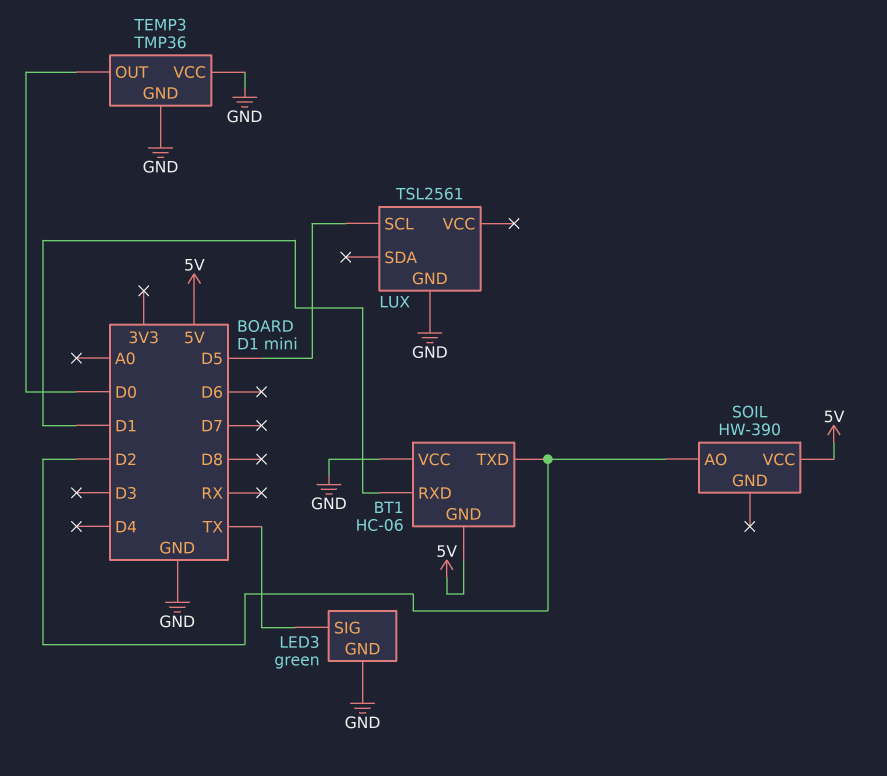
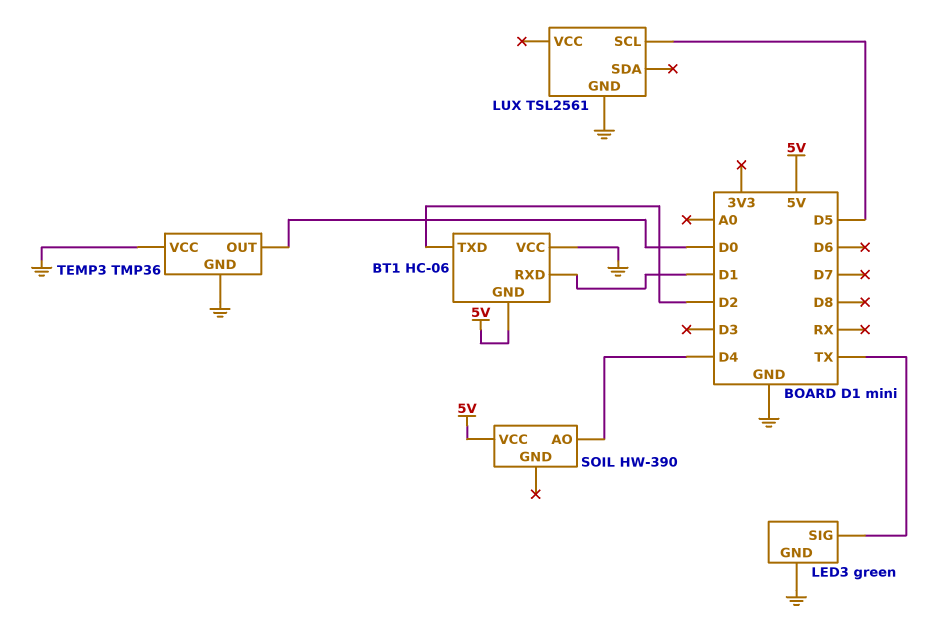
SOIL pin AO: D2 -> D4

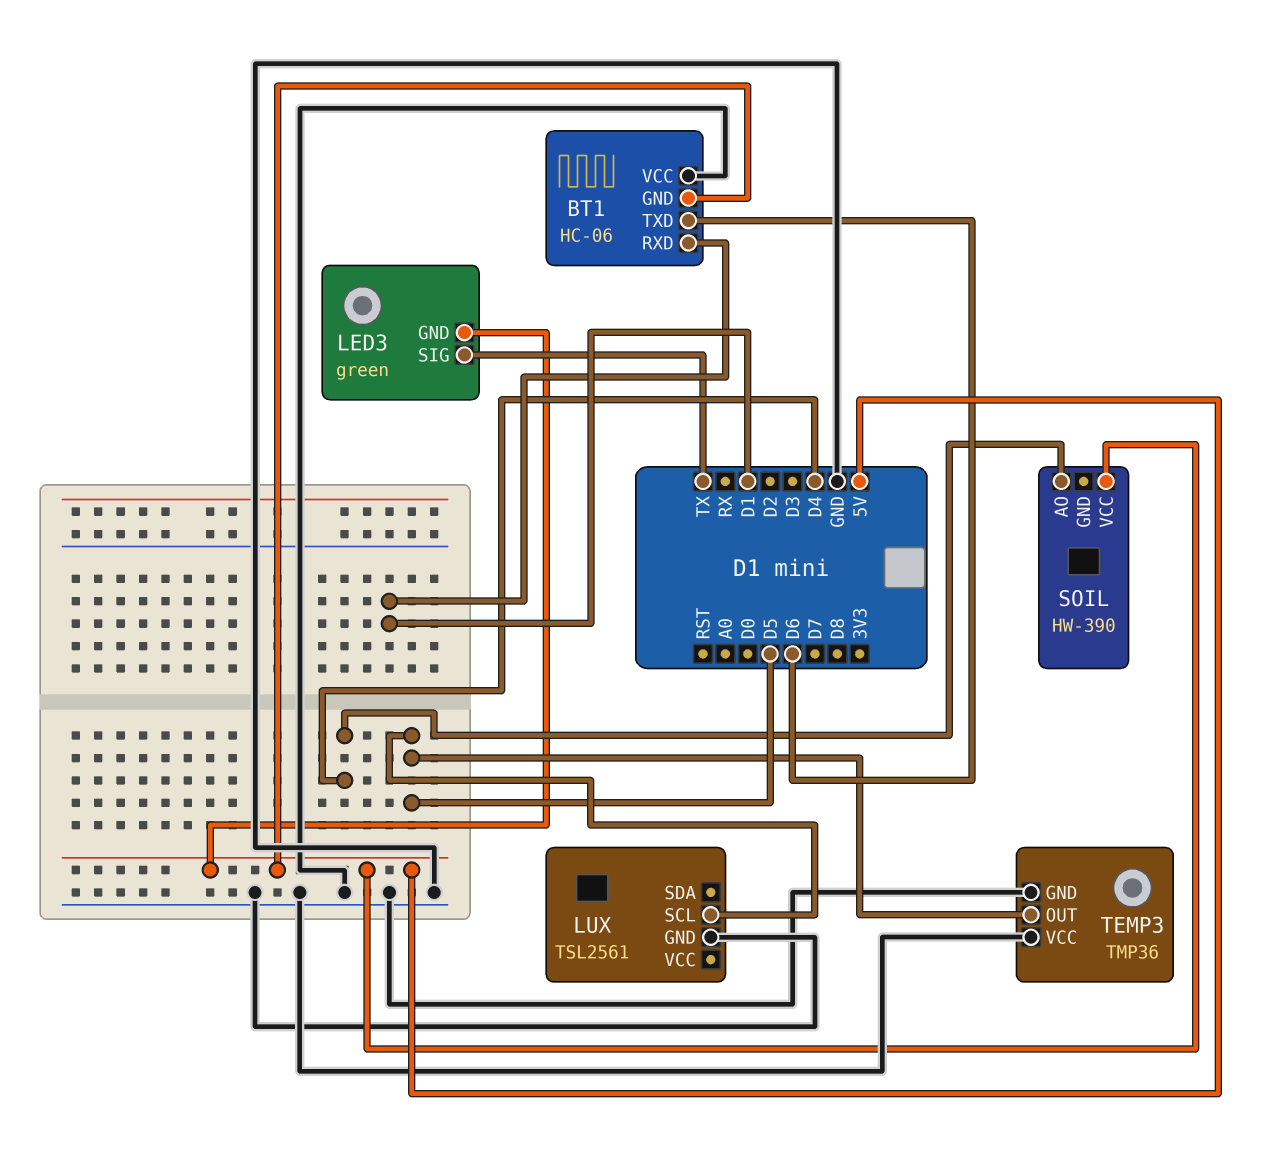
BT1 pin TXD: D2 -> D6
LED3 pin GND: GND -> 5V
TEMP3 pin OUT: D0 -> D5

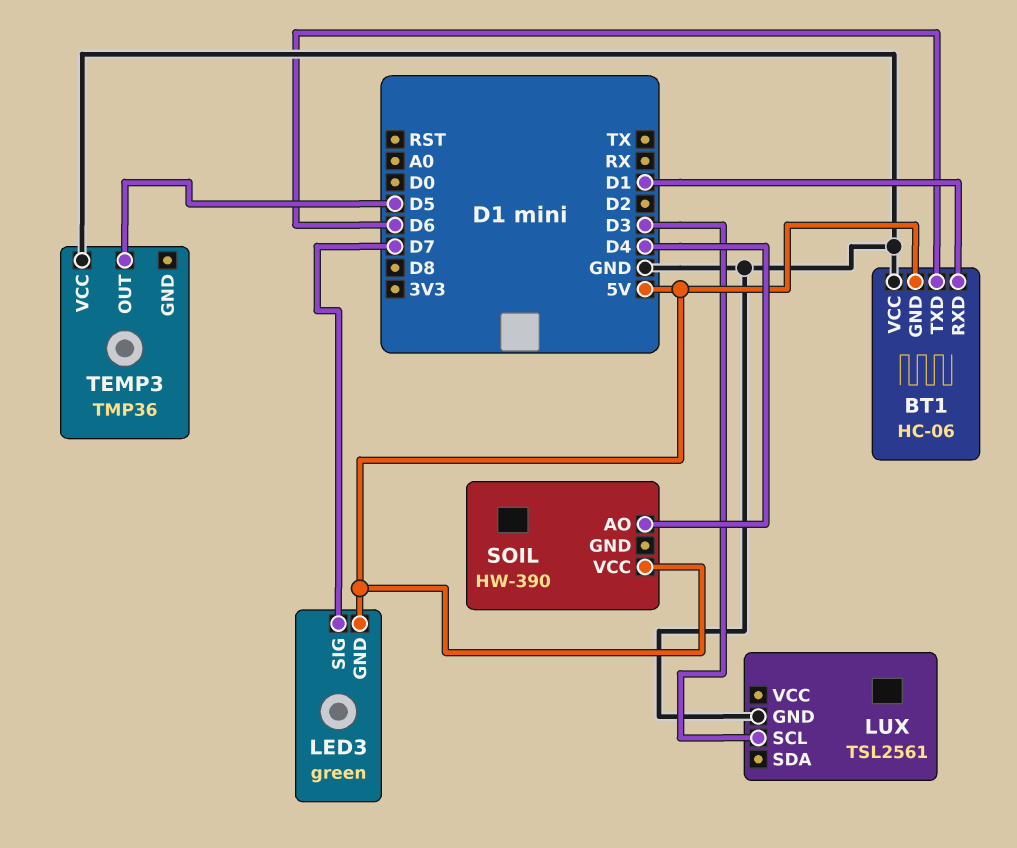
LED3 pin SIG: TX -> D7
LUX pin SCL: D5 -> D3
TEMP3 pin GND: GND -> none

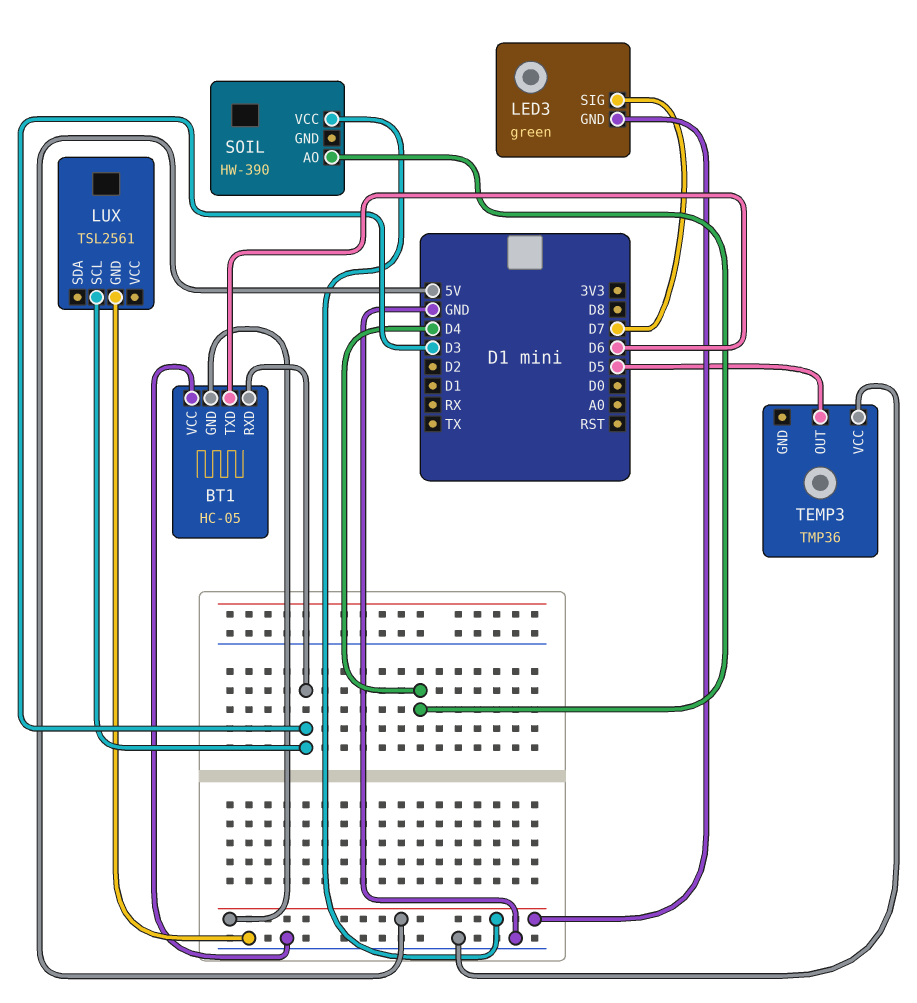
BT1: HC-06 -> HC-05
BT1 pin RXD: D1 -> D3

